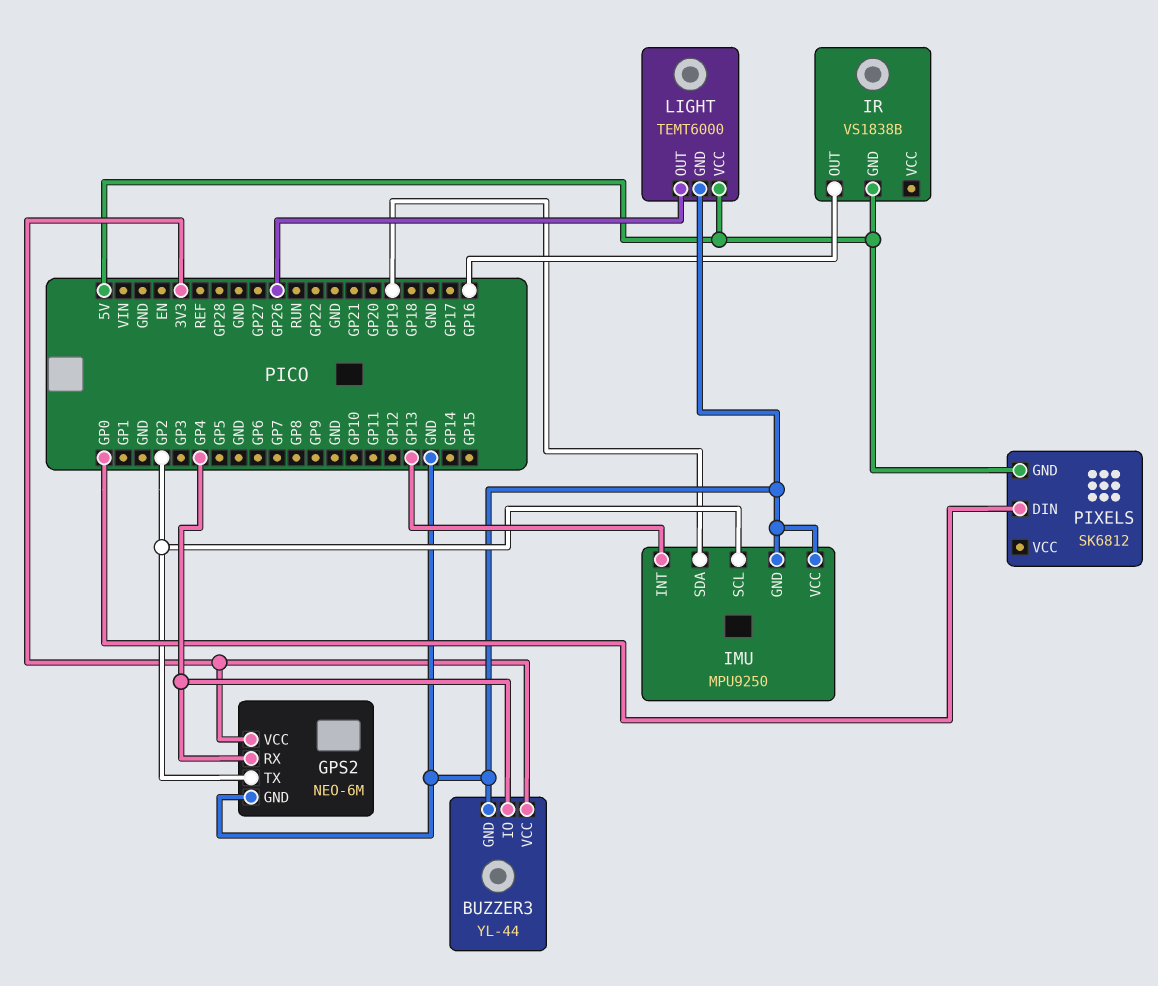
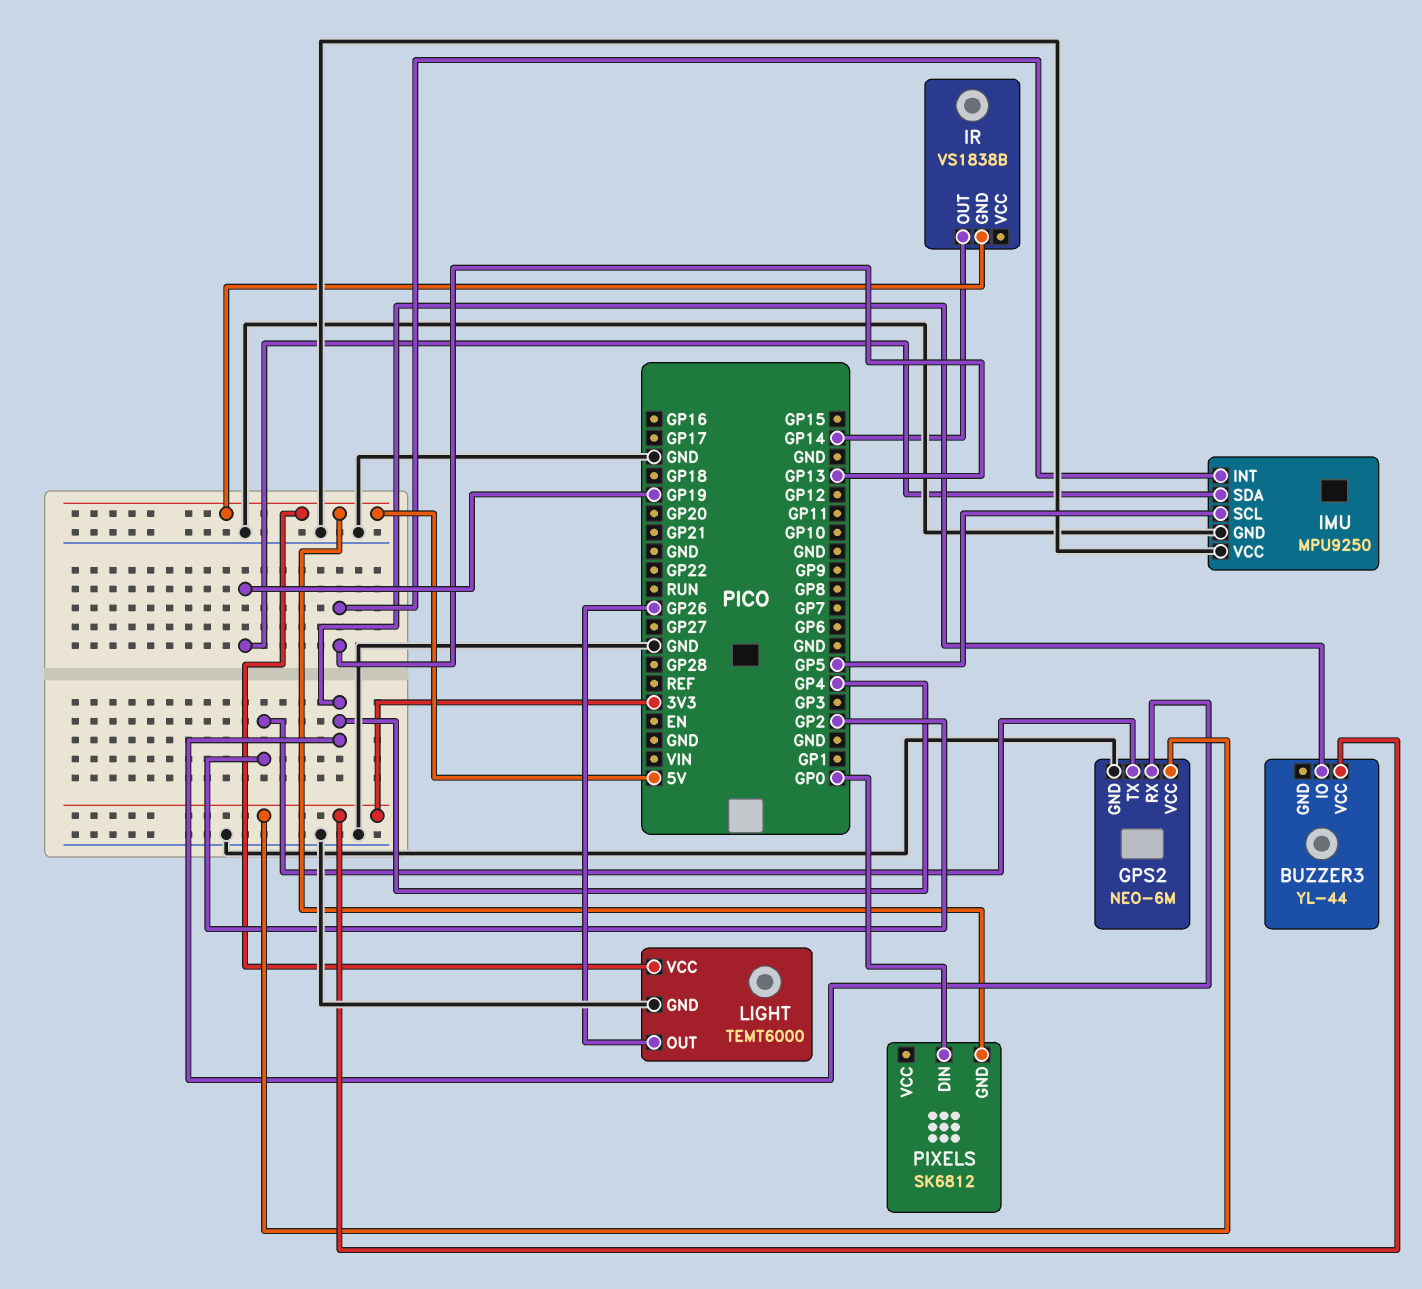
BUZZER3 pin GND: GND -> none
IMU pin SCL: GP2 -> GP5
IR pin OUT: GP16 -> GP14

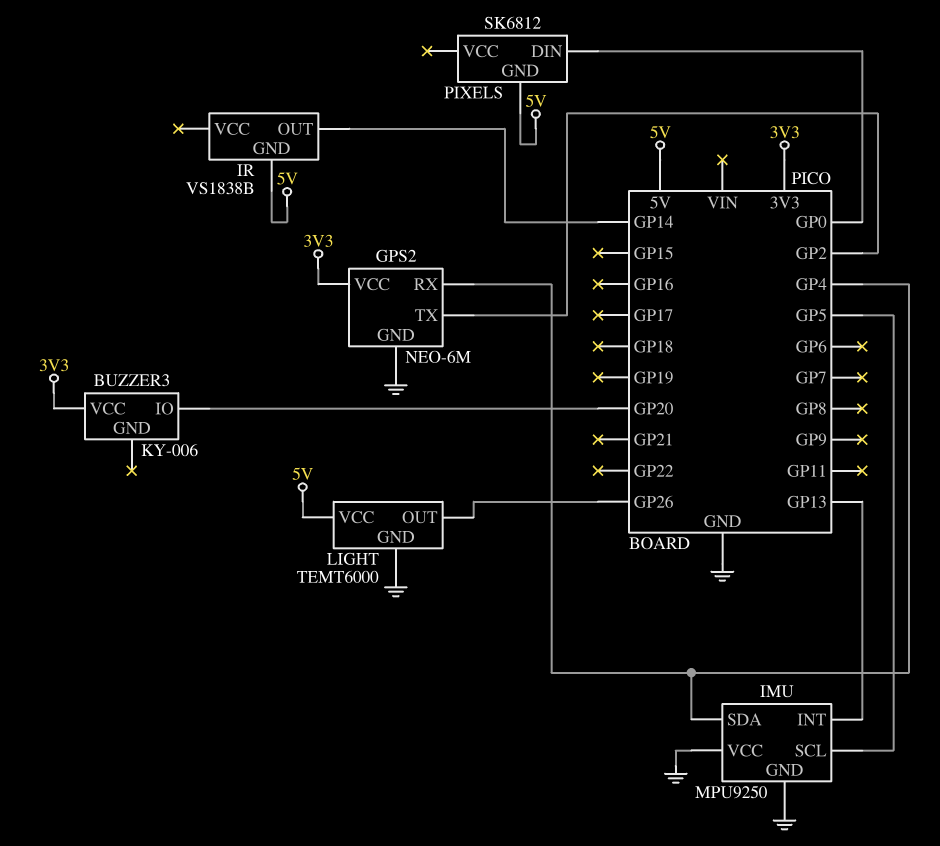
BUZZER3: YL-44 -> KY-006
BUZZER3 pin IO: GP4 -> GP20
IMU pin SDA: GP19 -> GP4

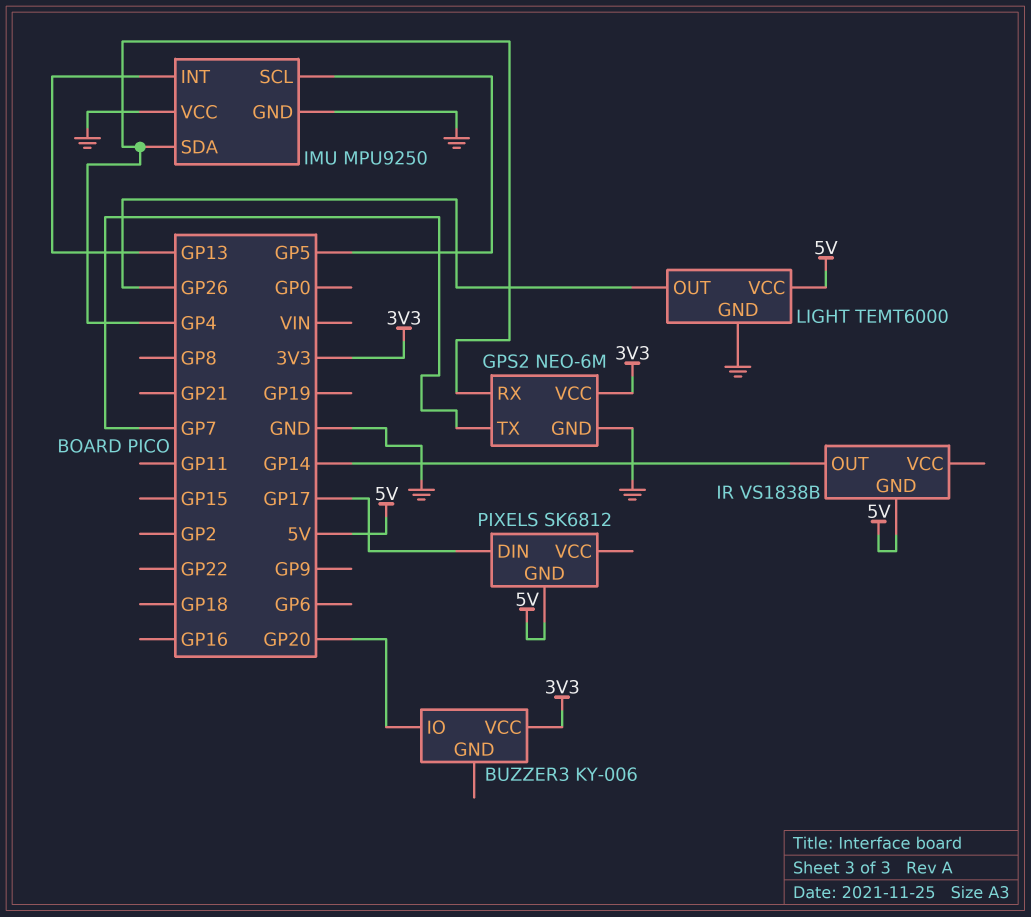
GPS2 pin TX: GP2 -> GP7
PIXELS pin DIN: GP0 -> GP17

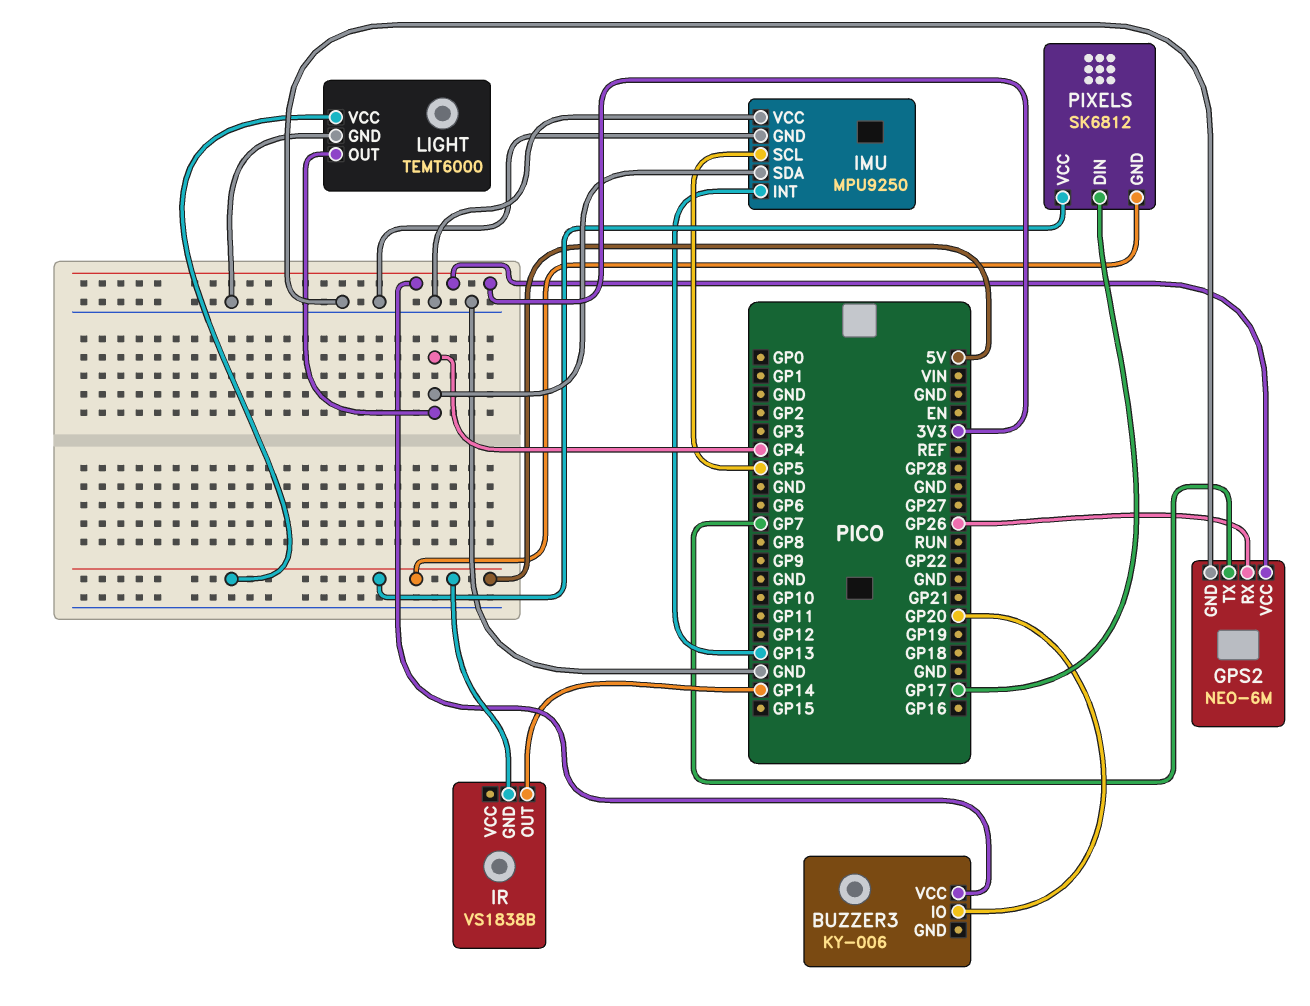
GPS2 pin RX: GP4 -> GP26
LIGHT pin OUT: GP26 -> GP4
PIXELS pin VCC: none -> 5V

